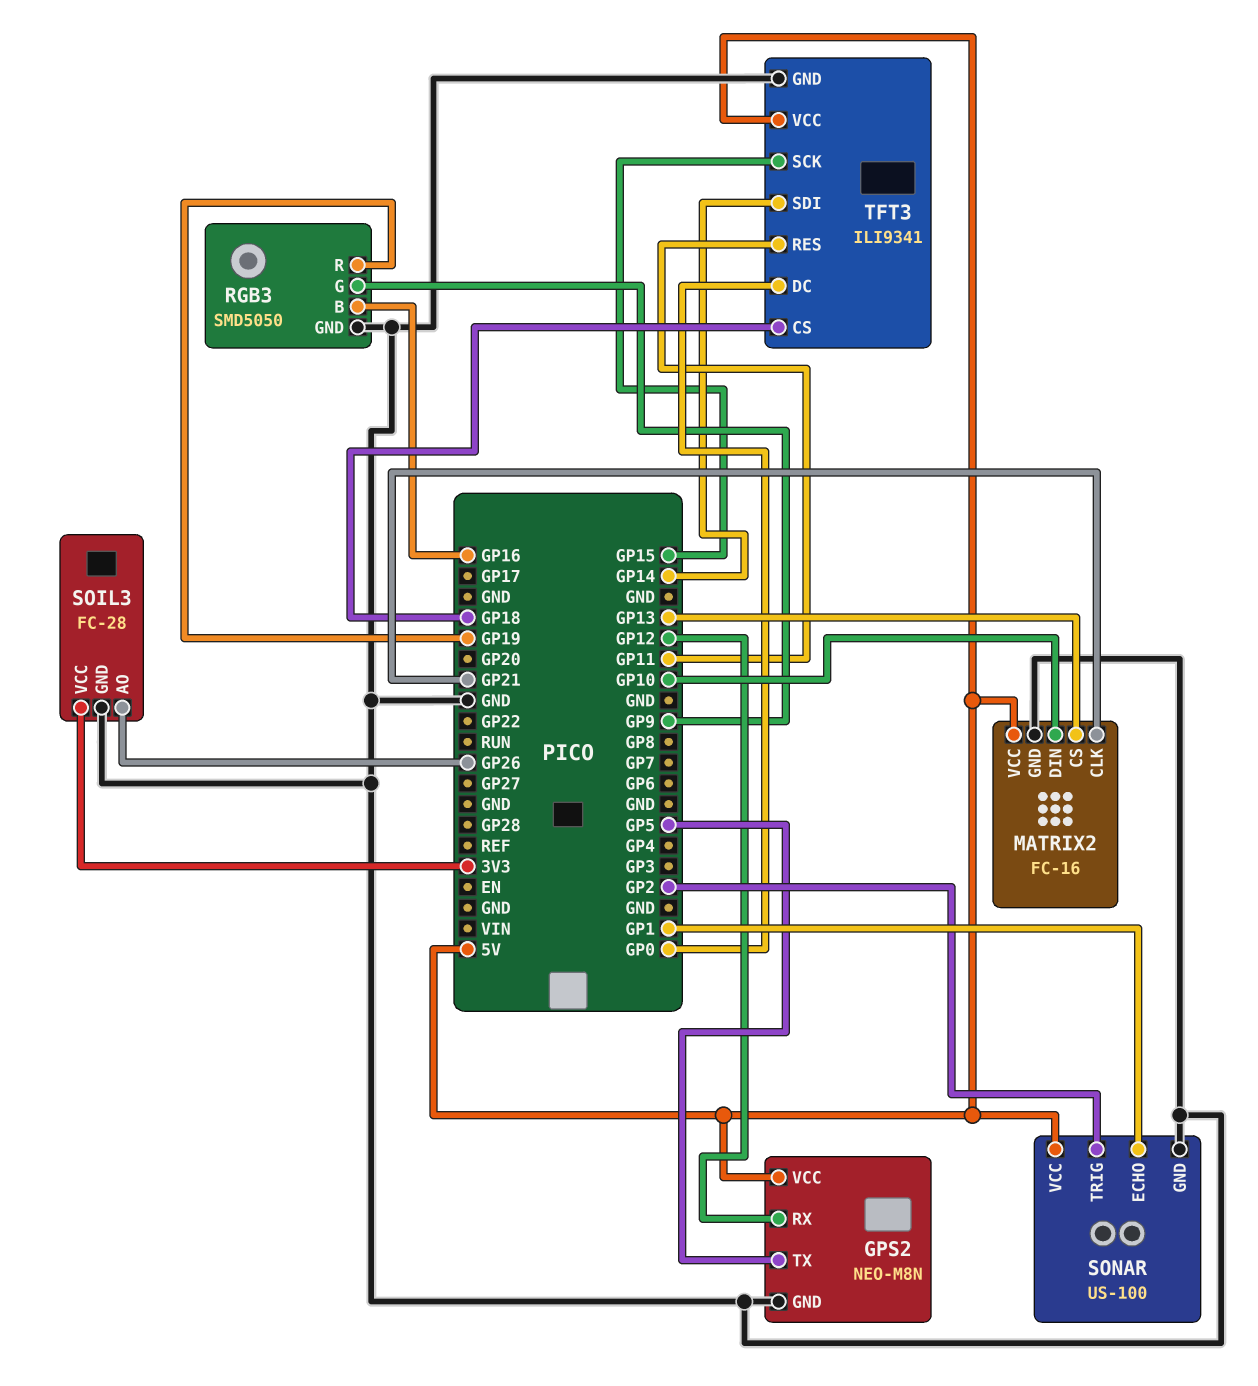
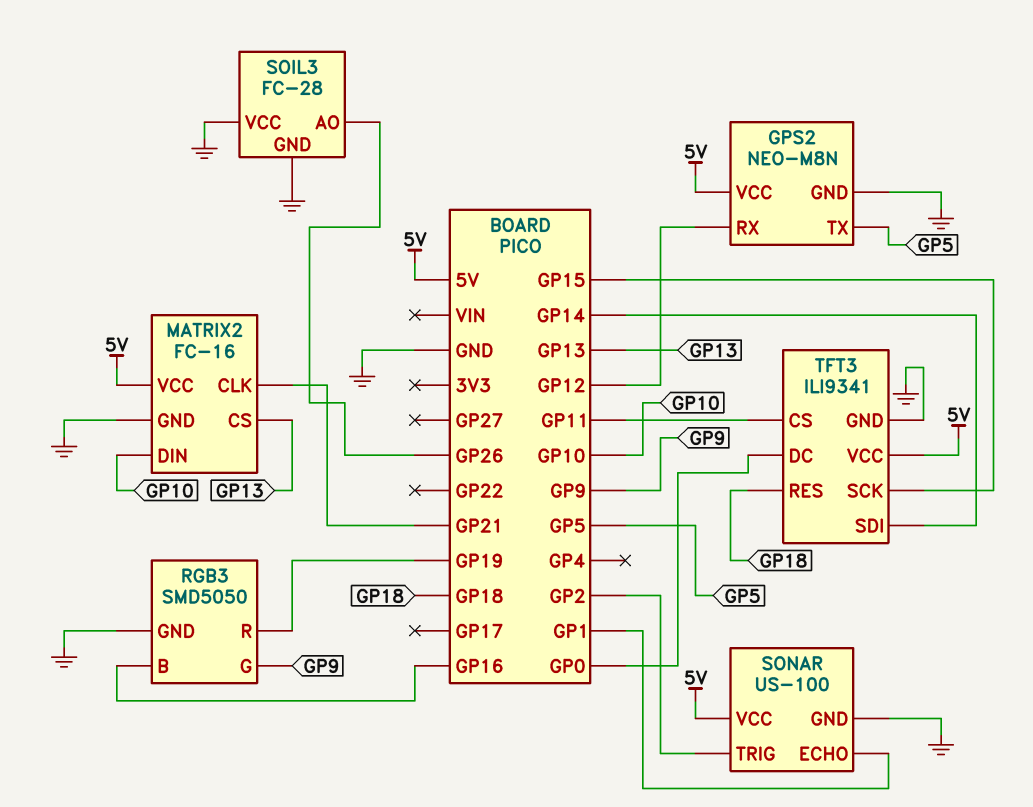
SOIL3 pin VCC: 3V3 -> GND
TFT3 pin CS: GP18 -> GP11
TFT3 pin RES: GP11 -> GP18

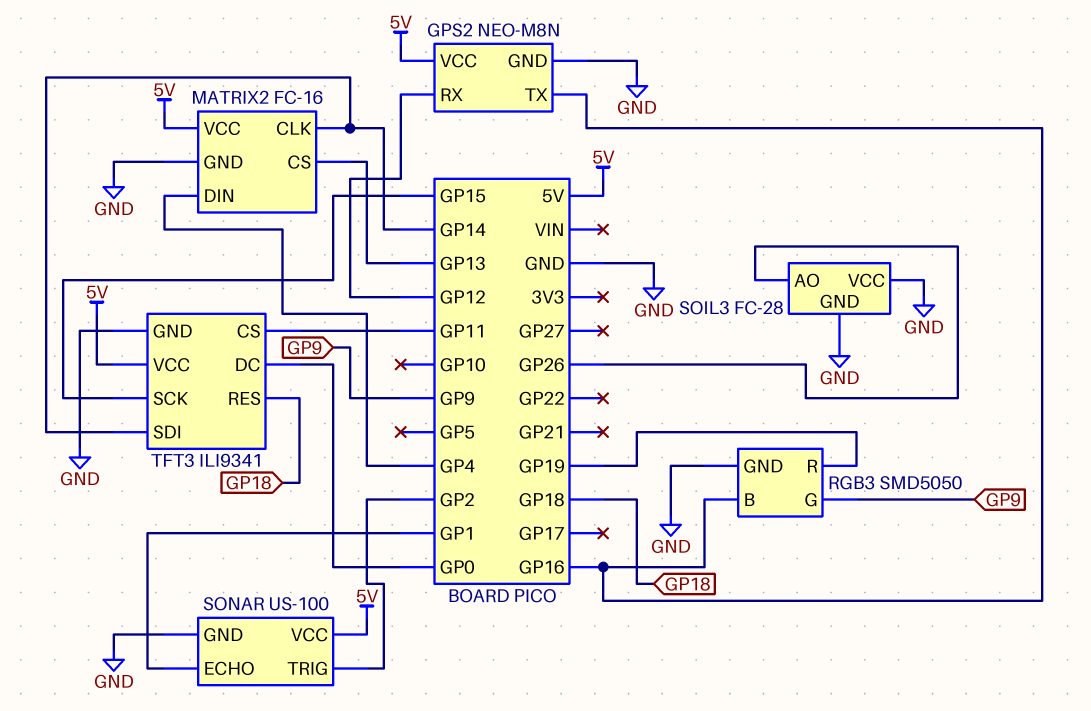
GPS2 pin TX: GP5 -> GP16
MATRIX2 pin CLK: GP21 -> GP14
MATRIX2 pin DIN: GP10 -> GP4

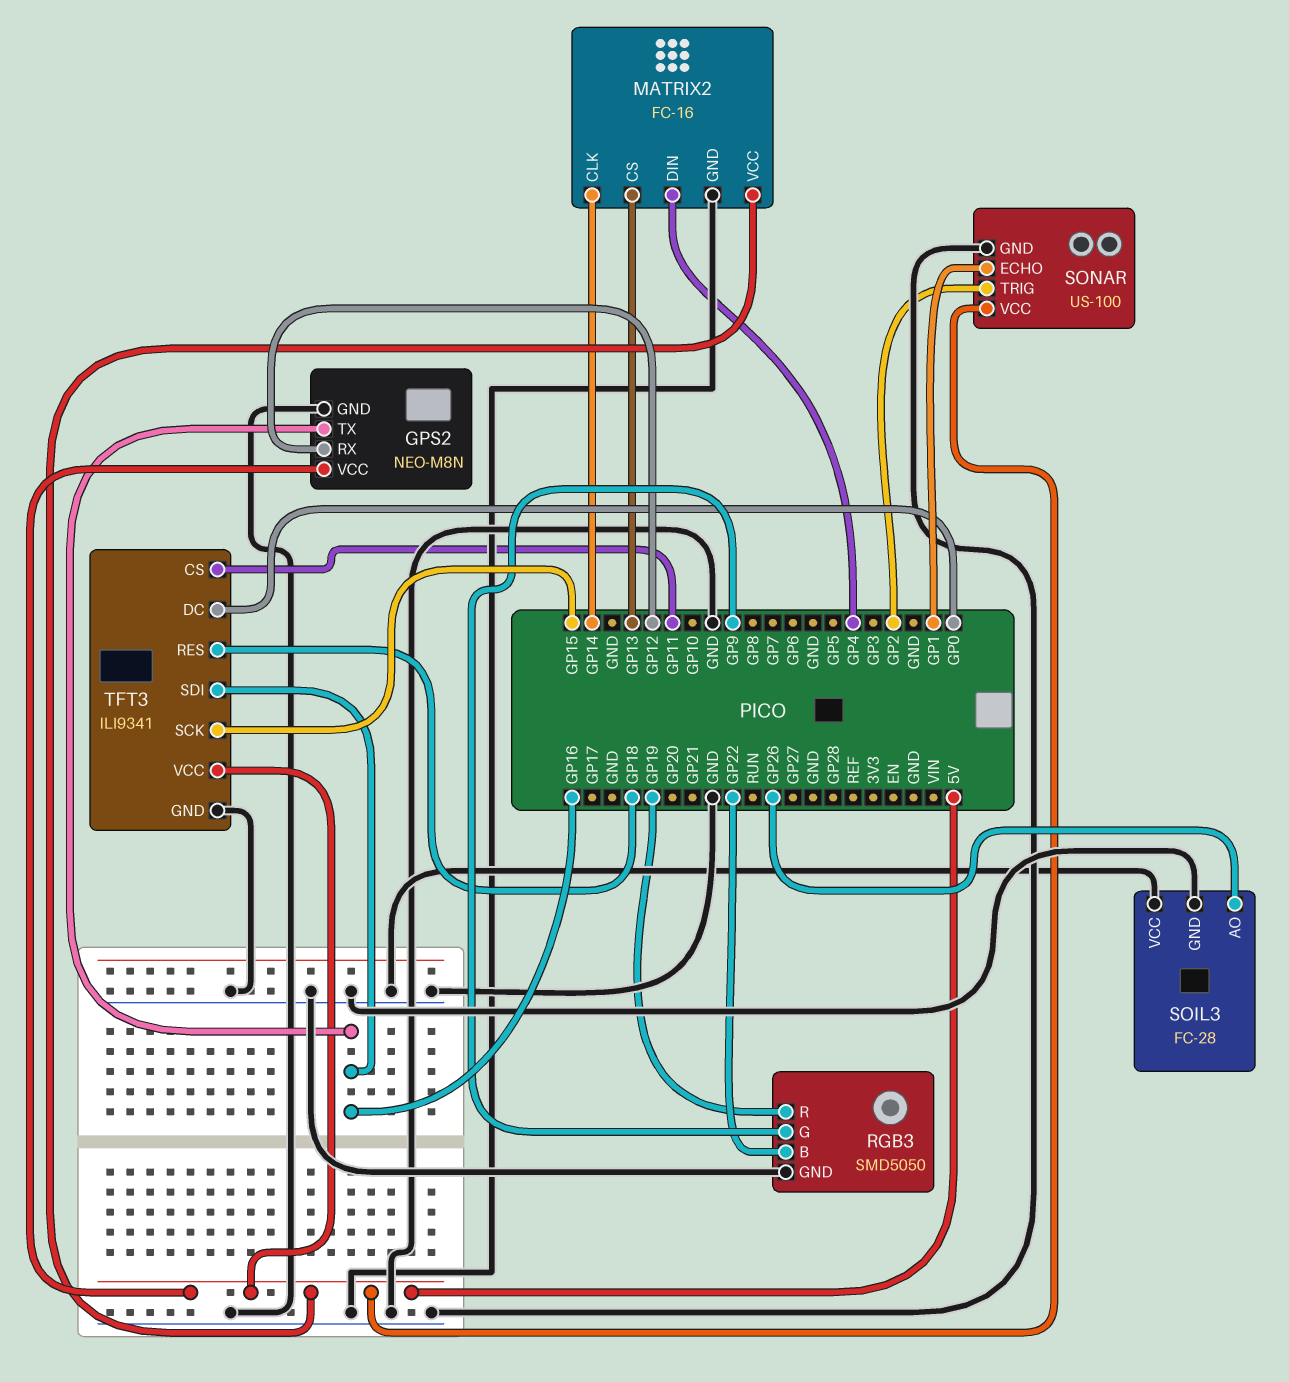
RGB3 pin B: GP16 -> GP22
TFT3 pin SDI: GP14 -> GP16

